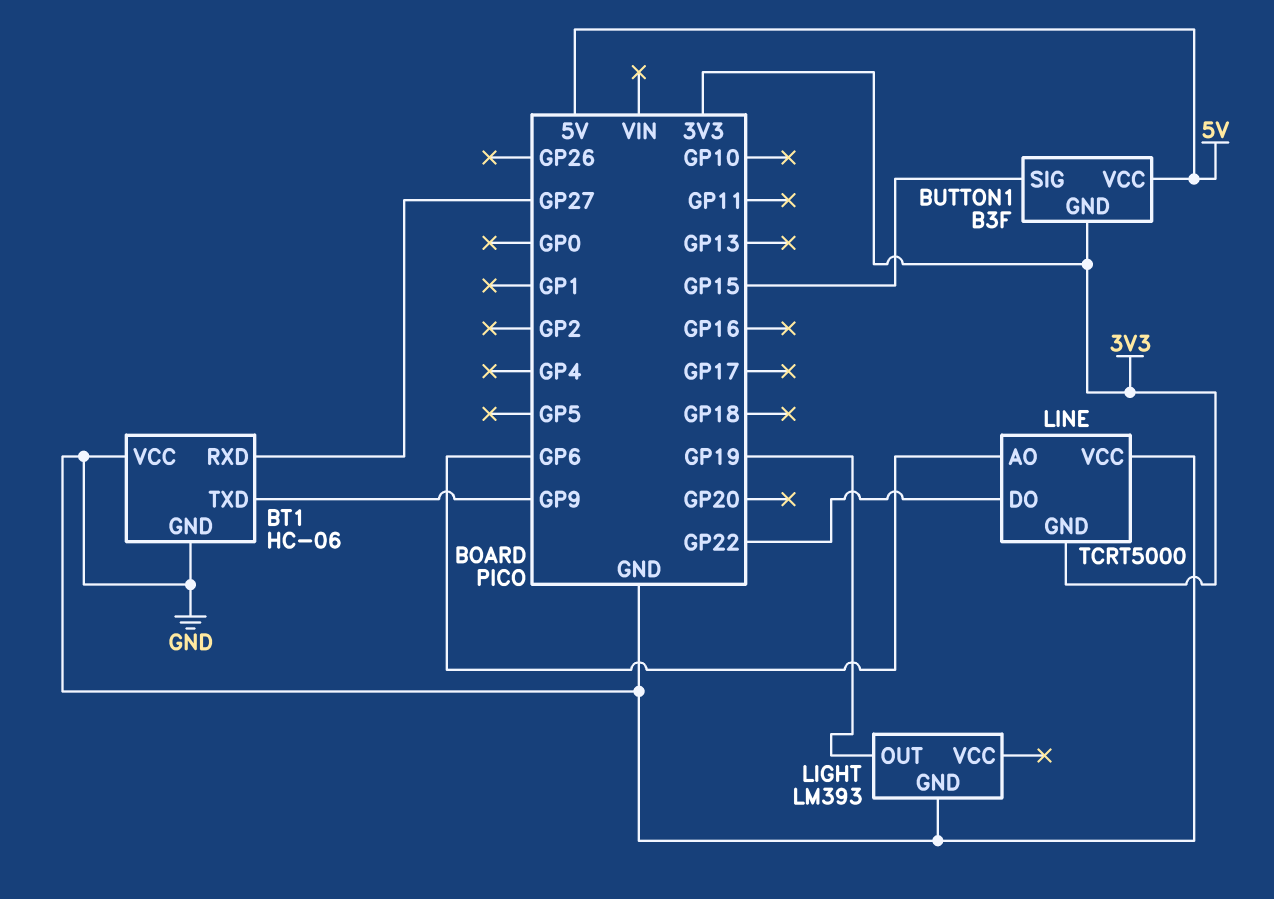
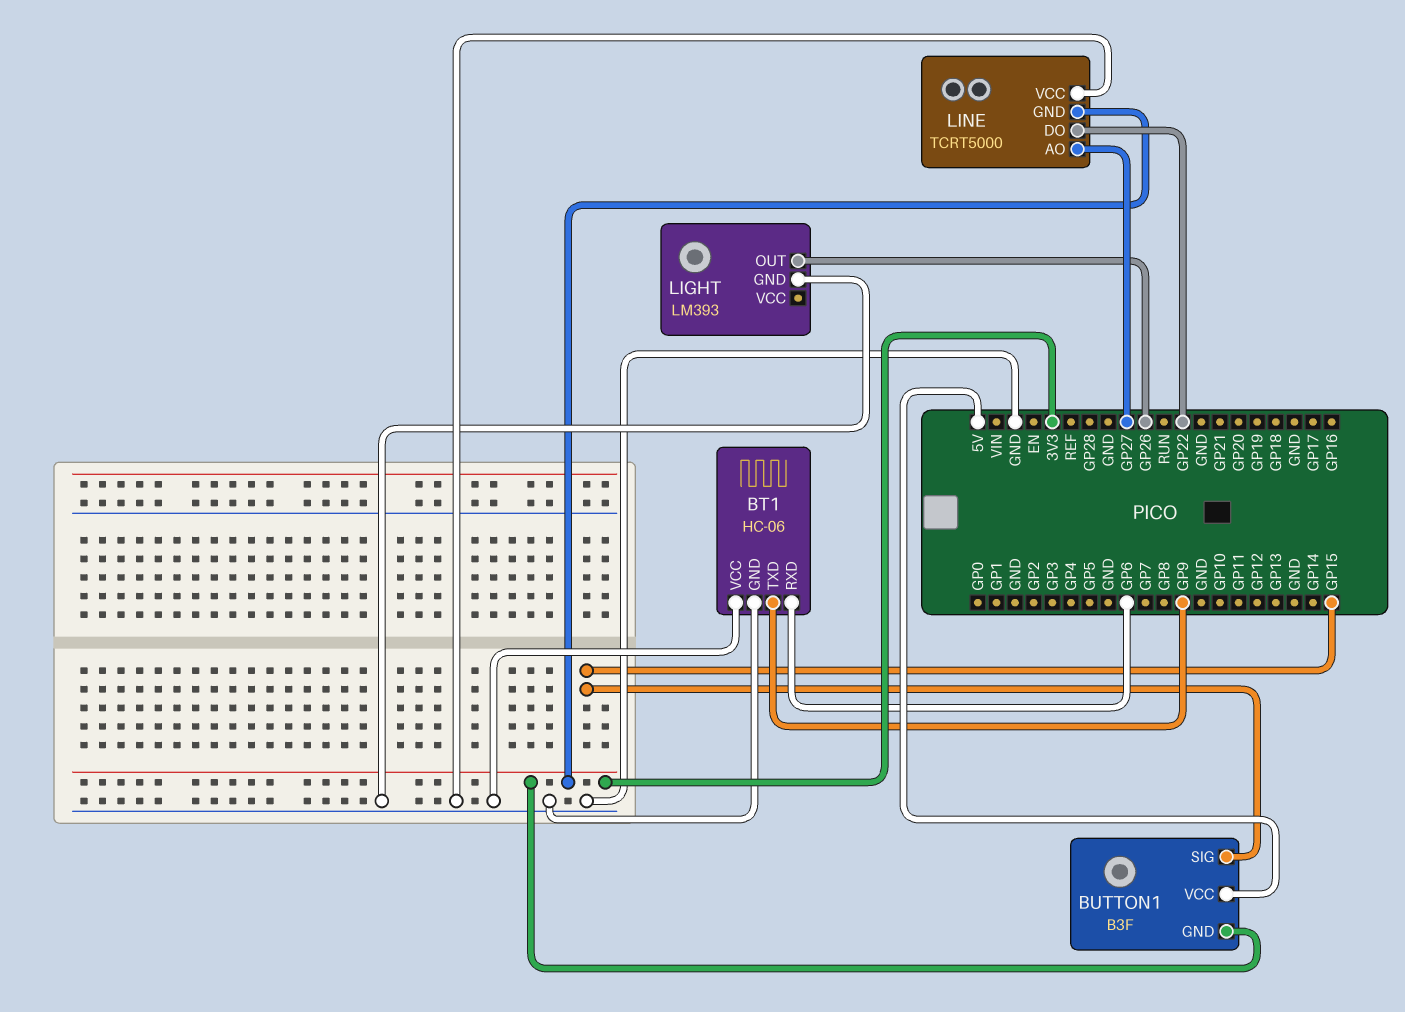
BT1 pin RXD: GP27 -> GP6
LIGHT pin OUT: GP19 -> GP26
LINE pin AO: GP6 -> GP27

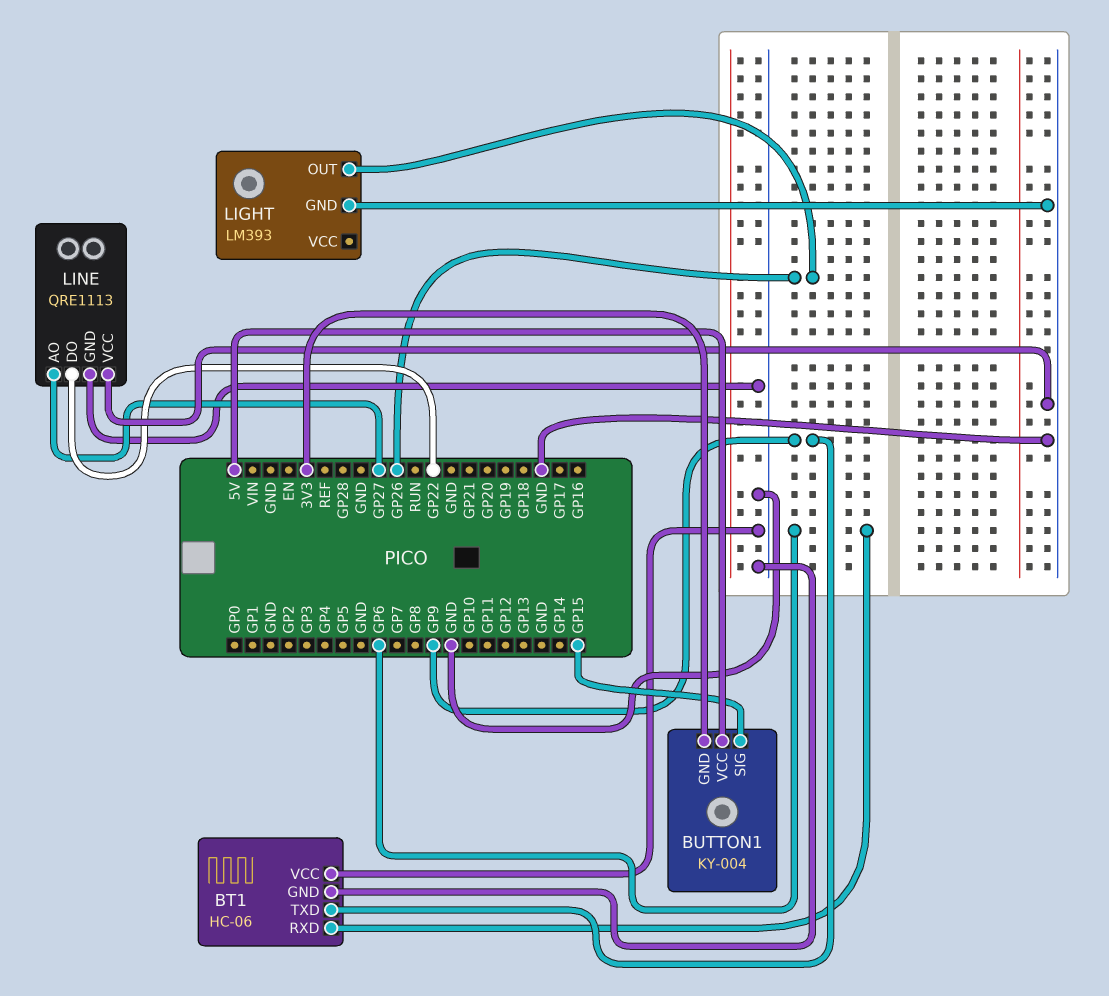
BUTTON1: B3F -> KY-004
LINE: TCRT5000 -> QRE1113
LINE pin GND: 3V3 -> GND

